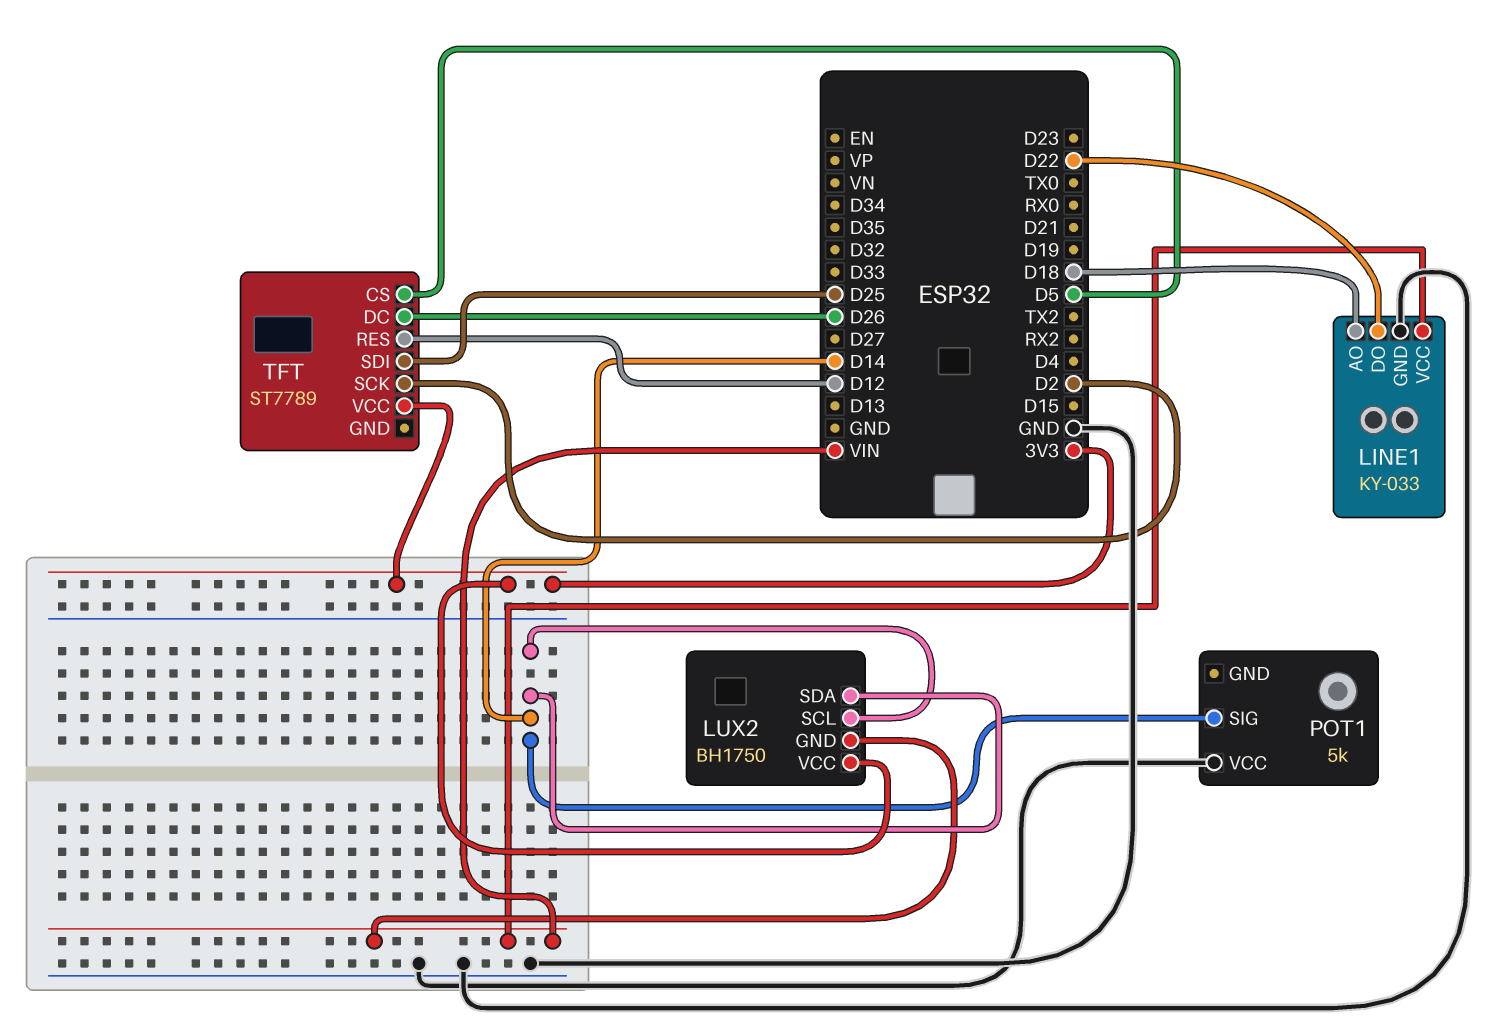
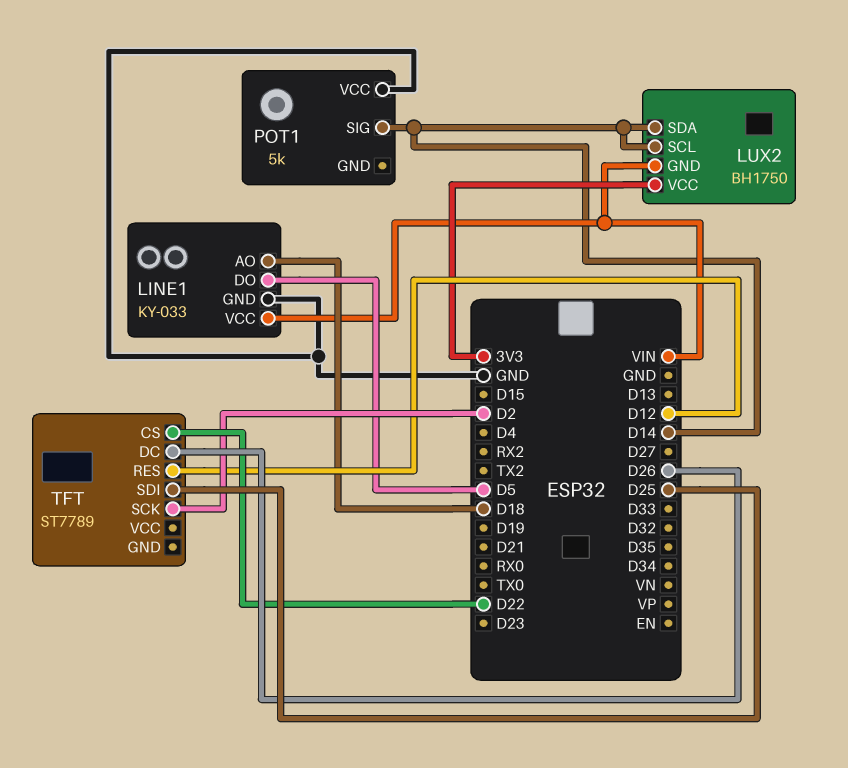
LINE1 pin DO: D22 -> D5
TFT pin CS: D5 -> D22
TFT pin VCC: 3V3 -> none

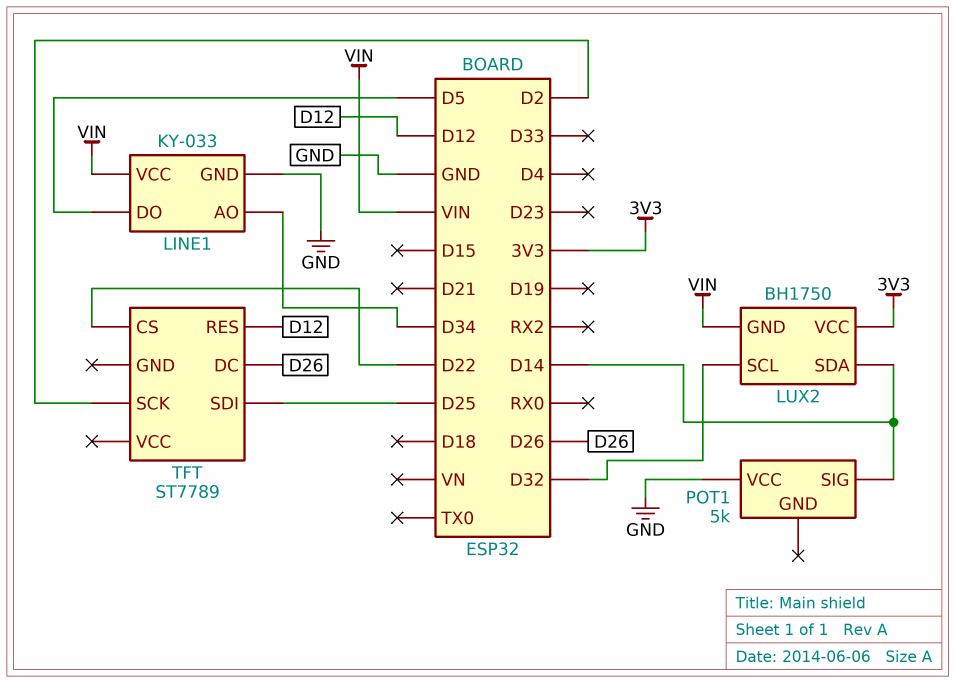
LINE1 pin AO: D18 -> D34
LUX2 pin SCL: D14 -> D32

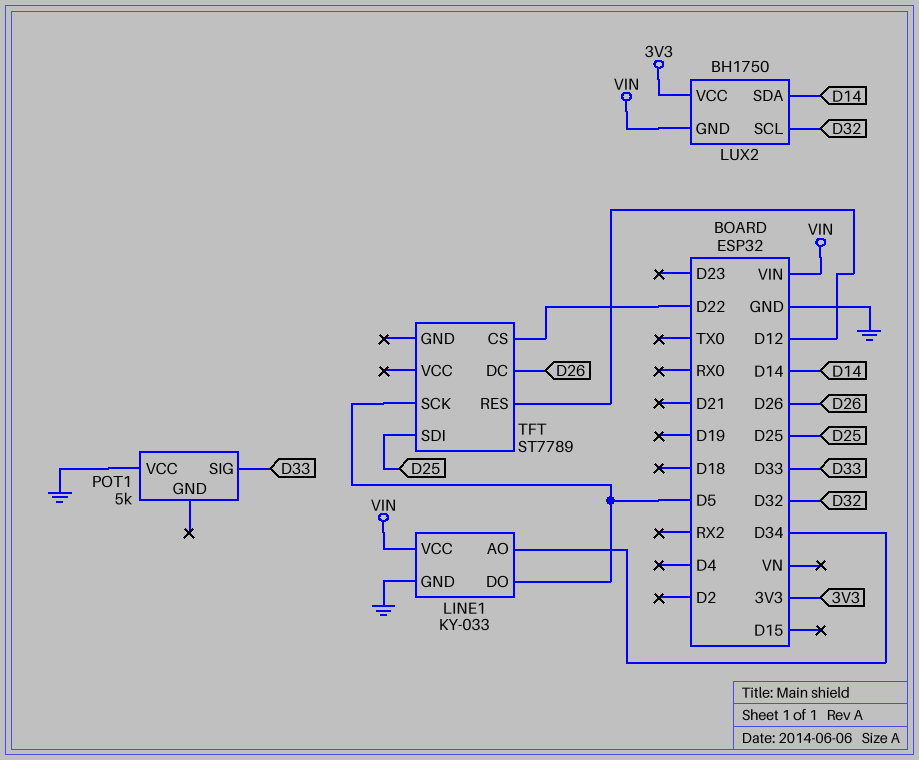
POT1 pin SIG: D14 -> D33
TFT pin SCK: D2 -> D5

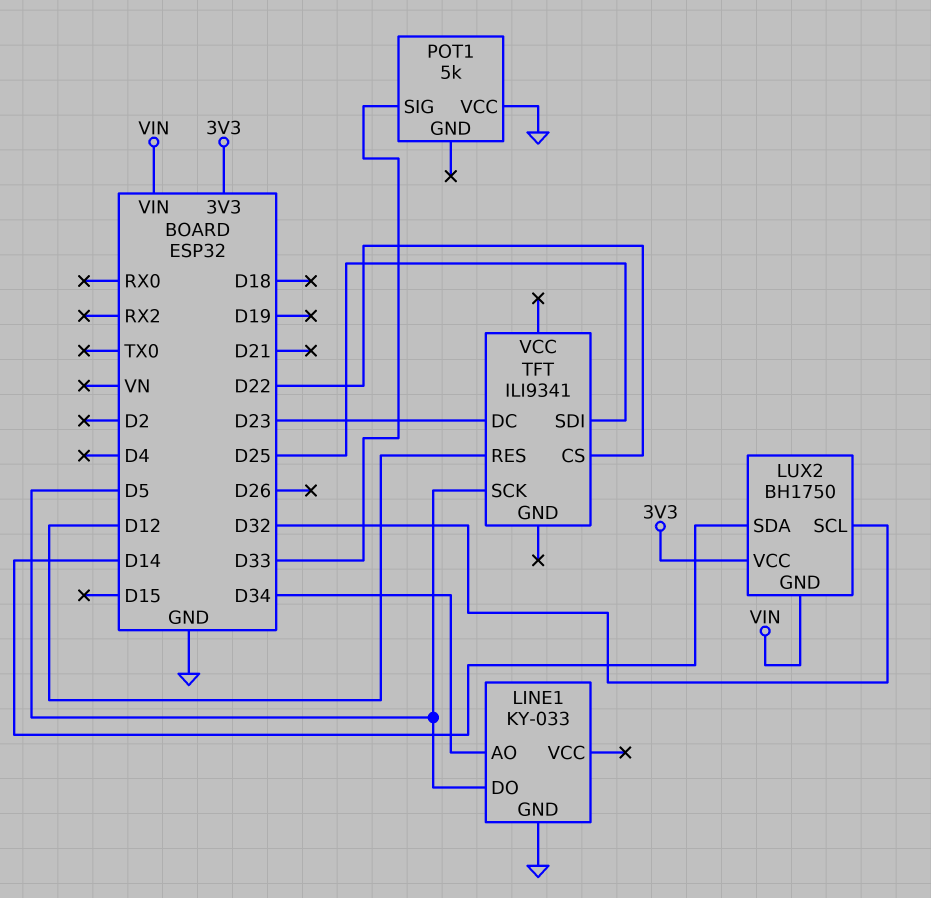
LINE1 pin VCC: VIN -> none
TFT: ST7789 -> ILI9341
TFT pin DC: D26 -> D23

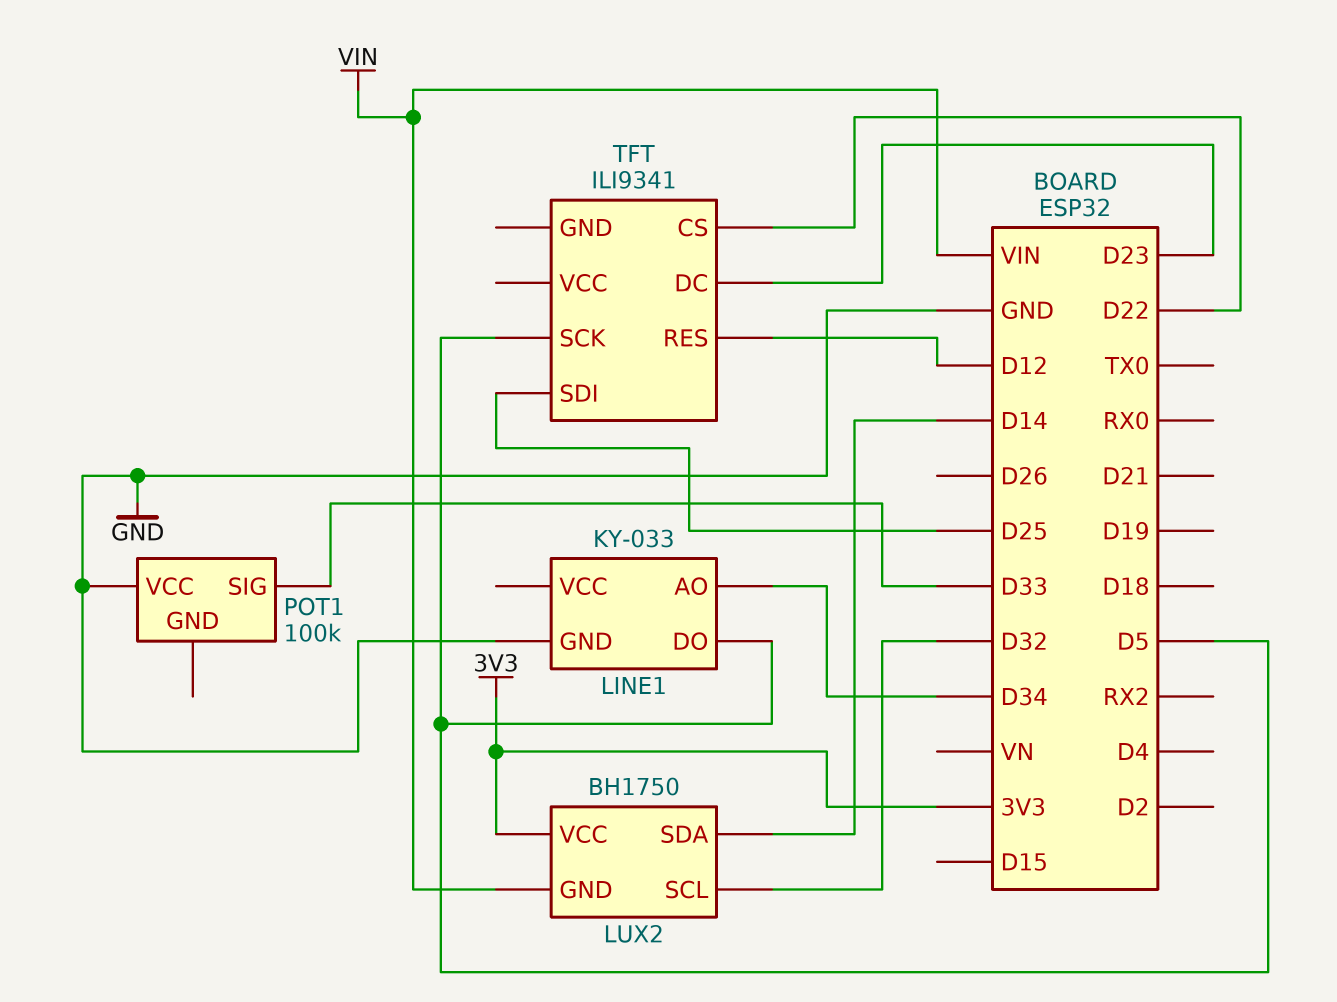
POT1: 5k -> 100k

